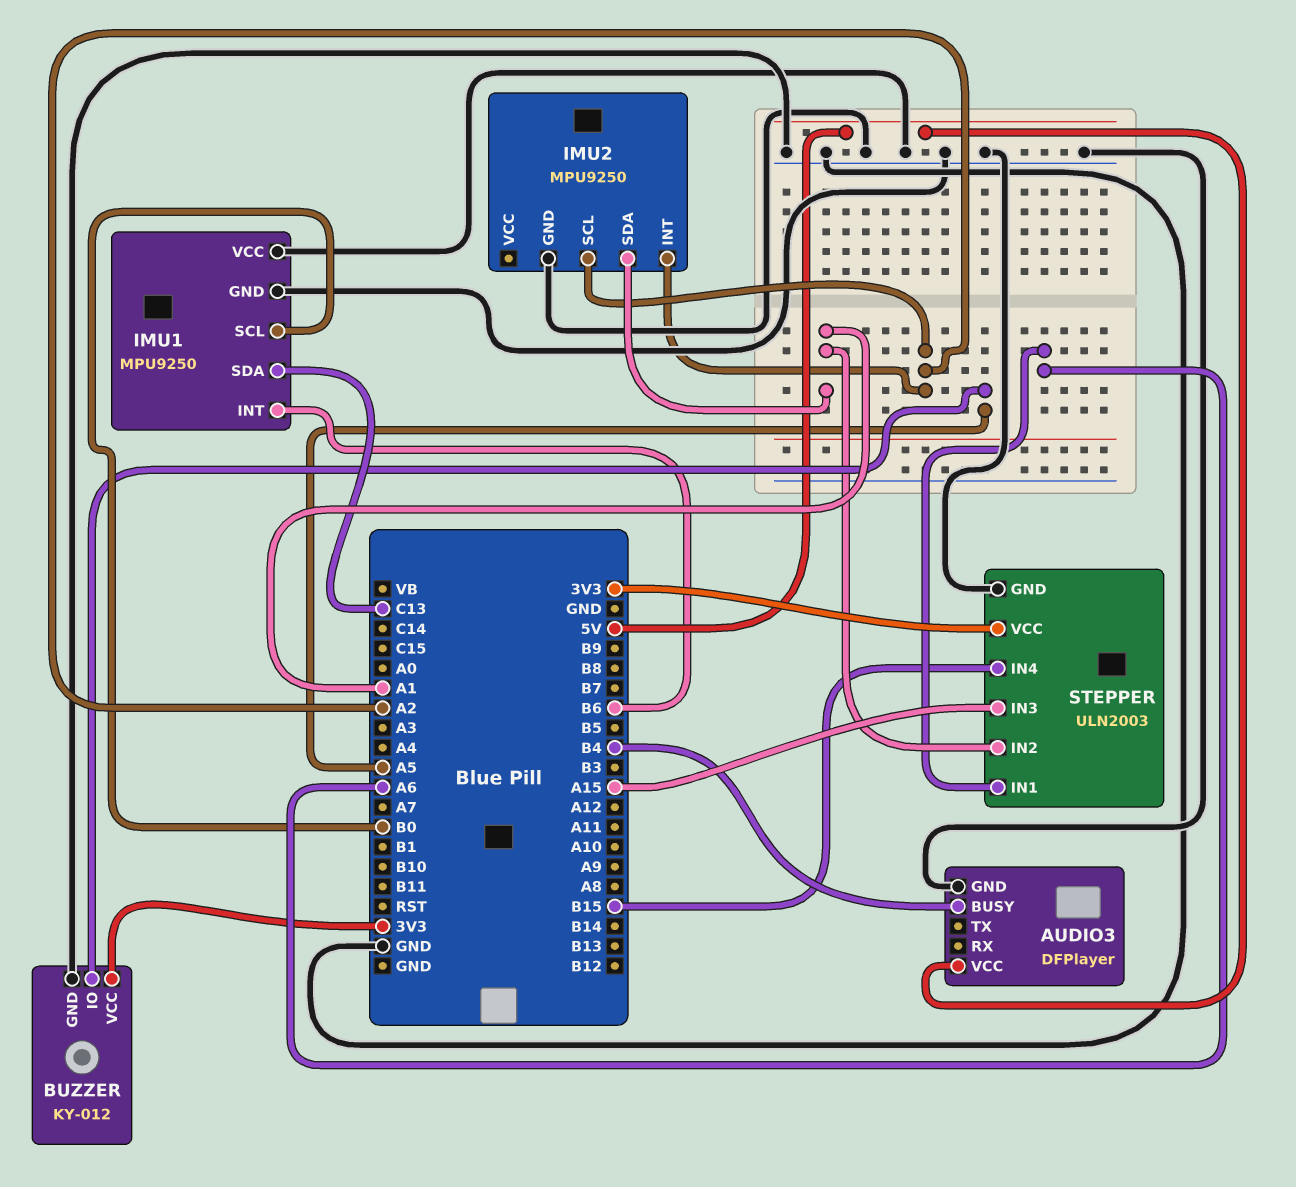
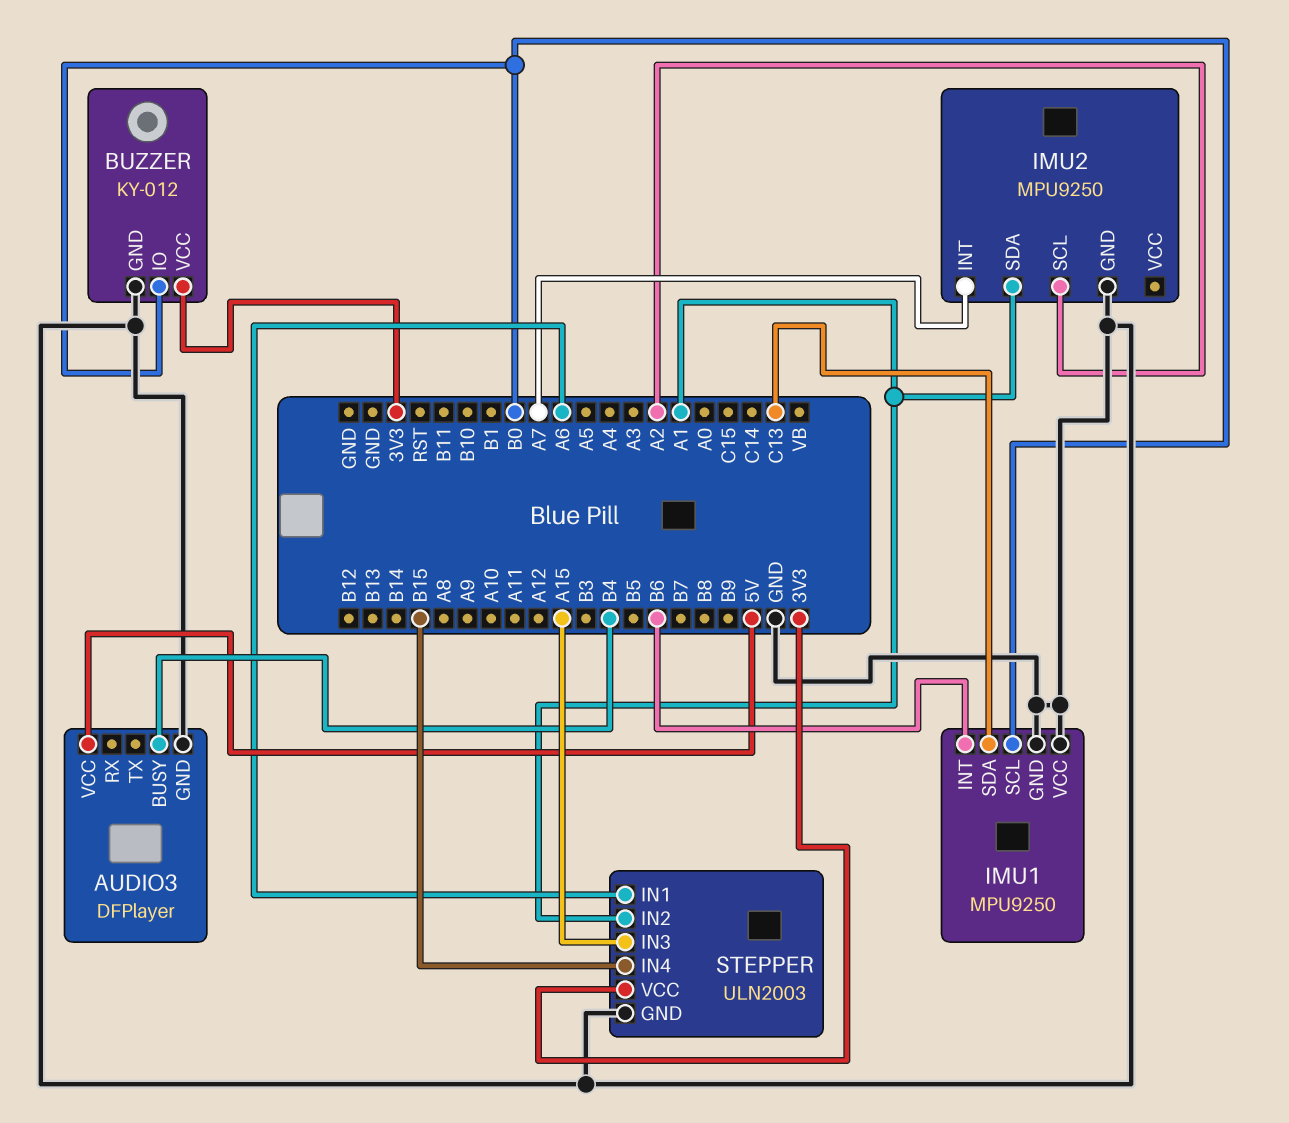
BUZZER pin IO: A5 -> B0
IMU2 pin INT: A2 -> A7

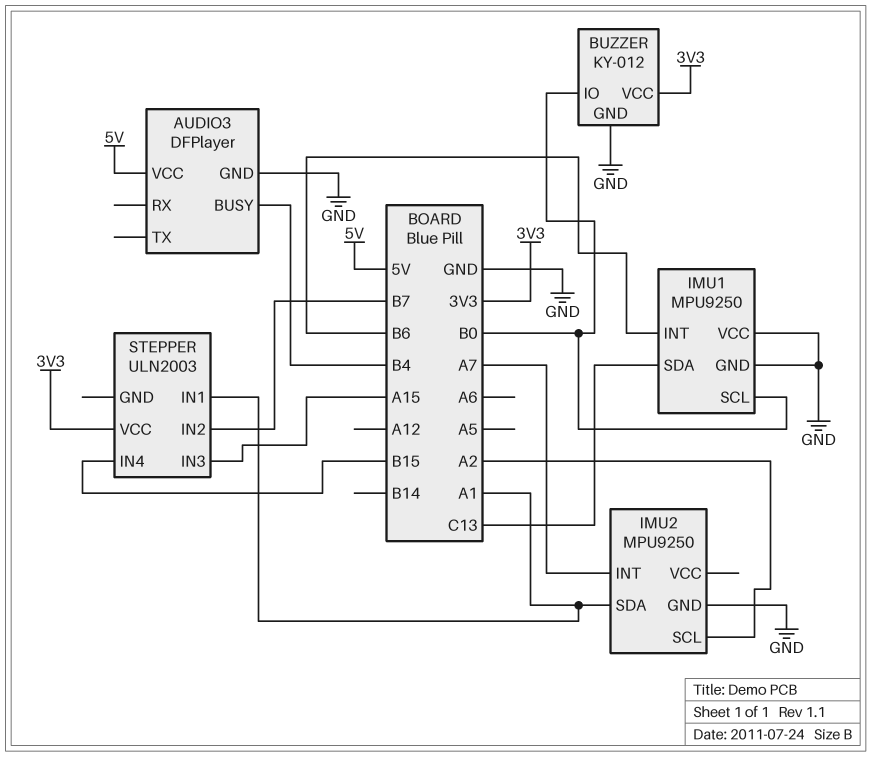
STEPPER pin GND: GND -> none
STEPPER pin IN1: A6 -> A1
STEPPER pin IN2: A1 -> B7

